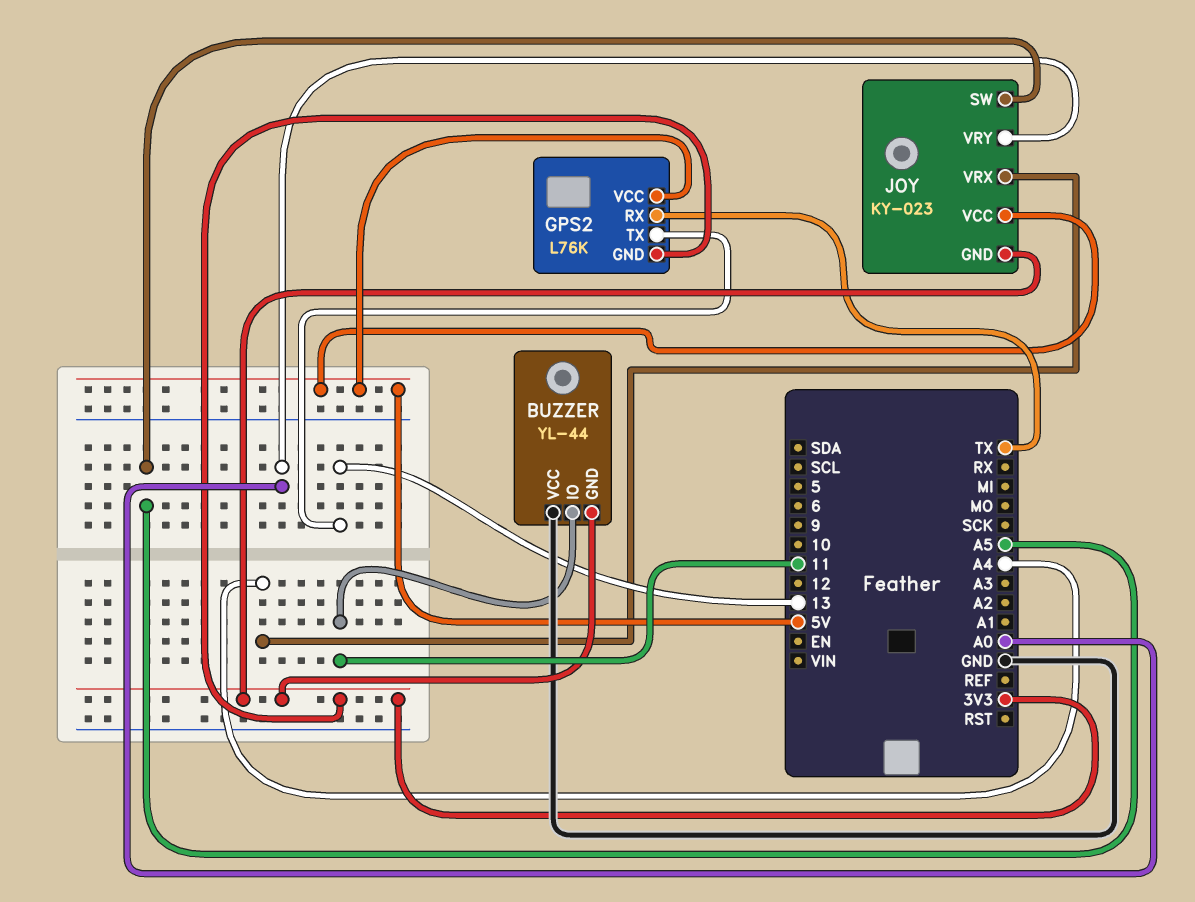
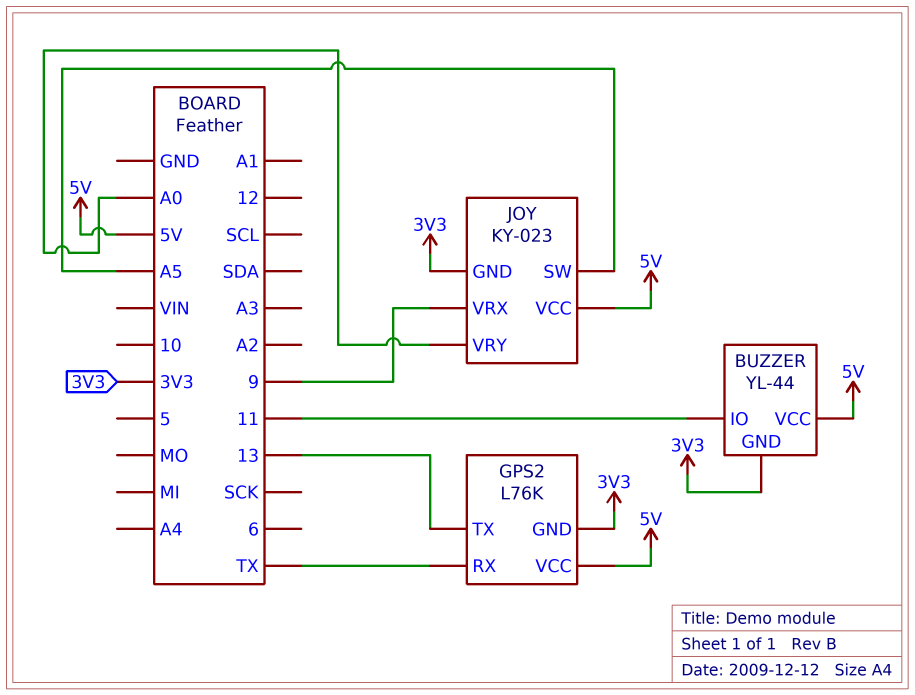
BUZZER pin VCC: GND -> 5V
JOY pin VRX: A4 -> 9

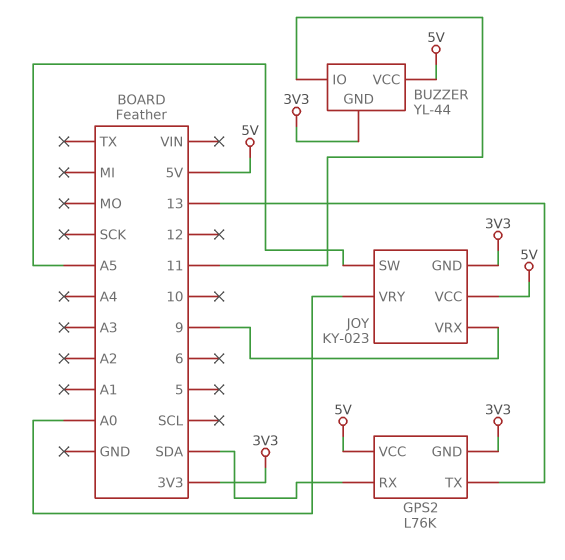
GPS2 pin RX: TX -> SDA

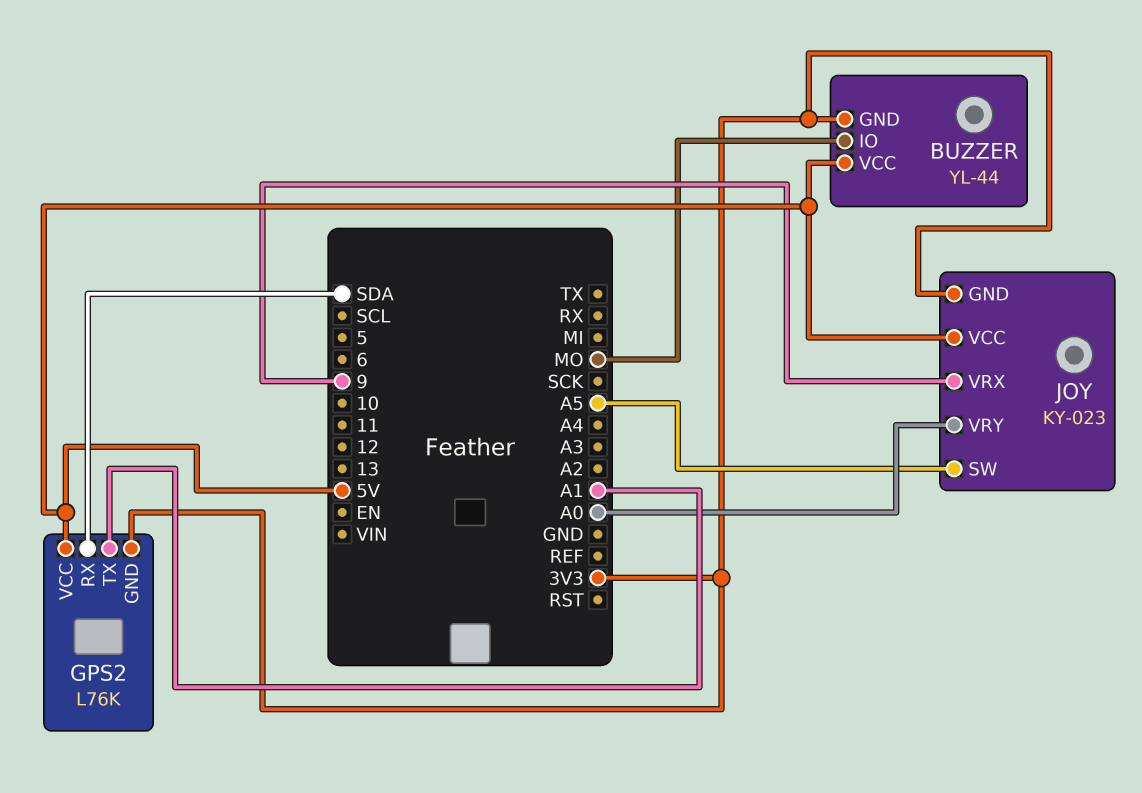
BUZZER pin IO: 11 -> MO
GPS2 pin TX: 13 -> A1

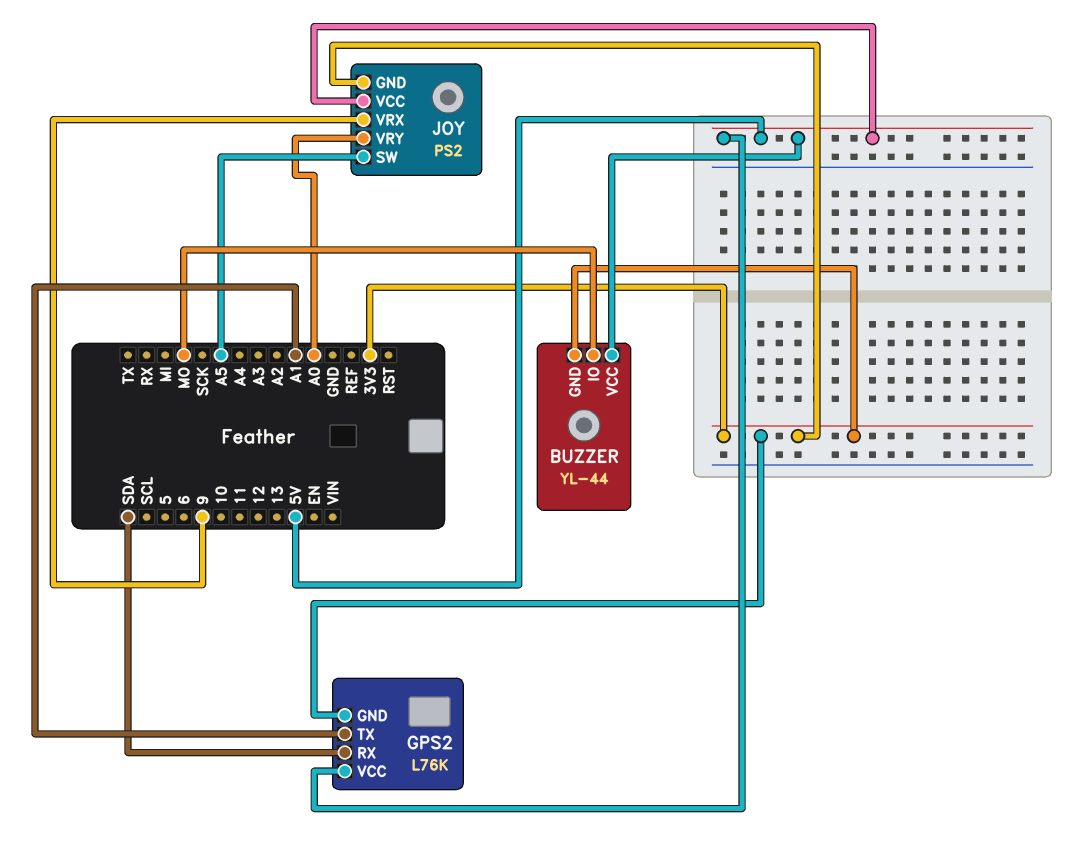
JOY: KY-023 -> PS2

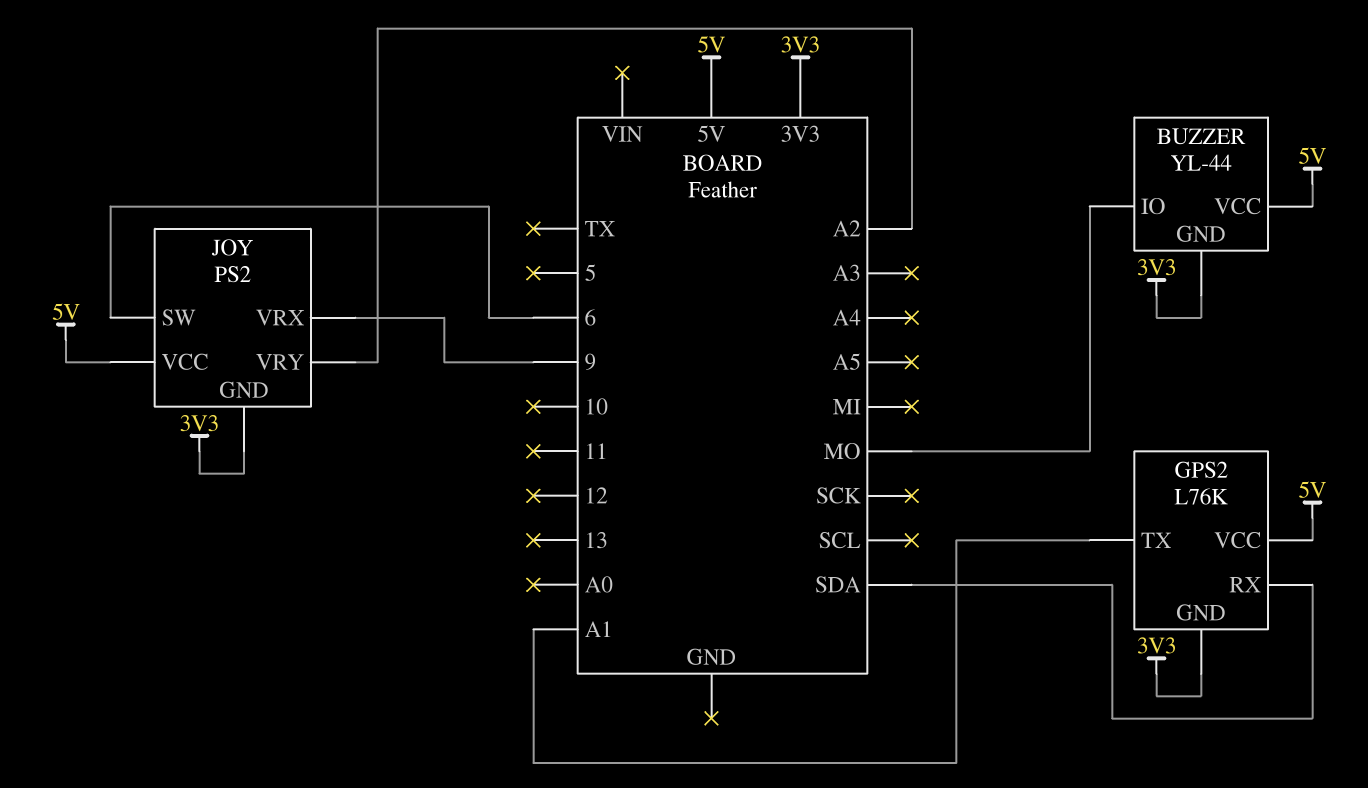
JOY pin SW: A5 -> 6
JOY pin VRY: A0 -> A2

